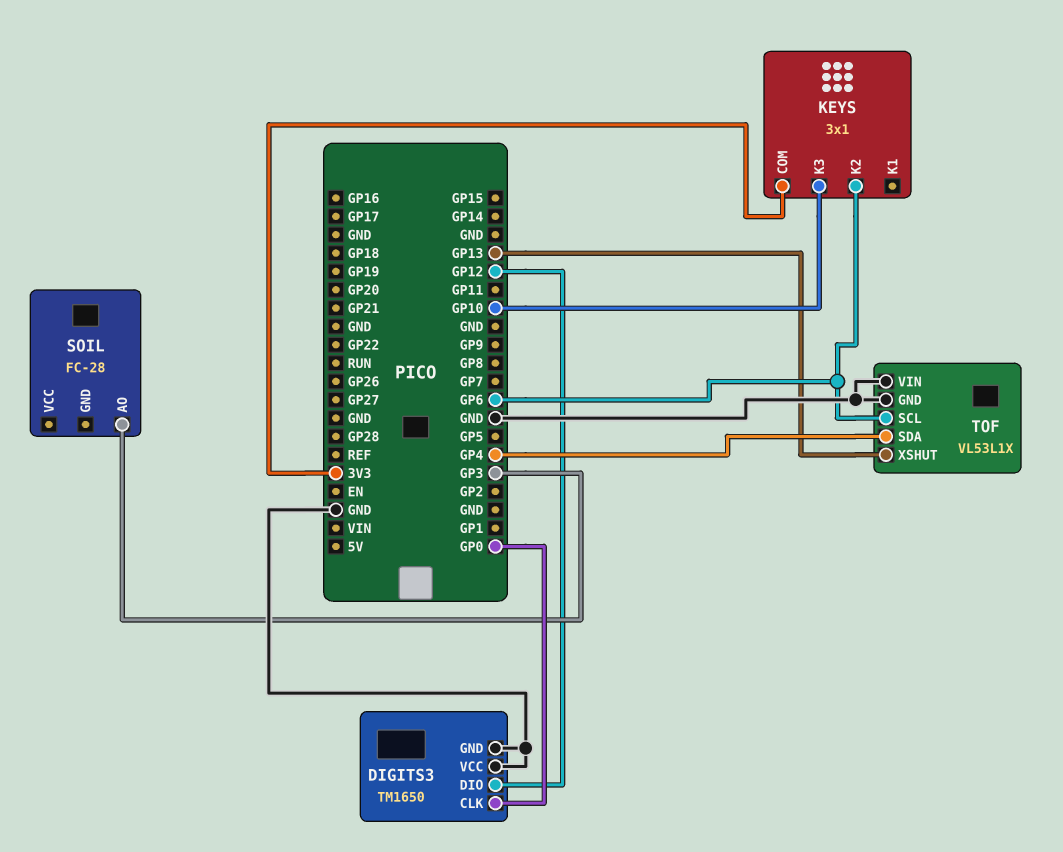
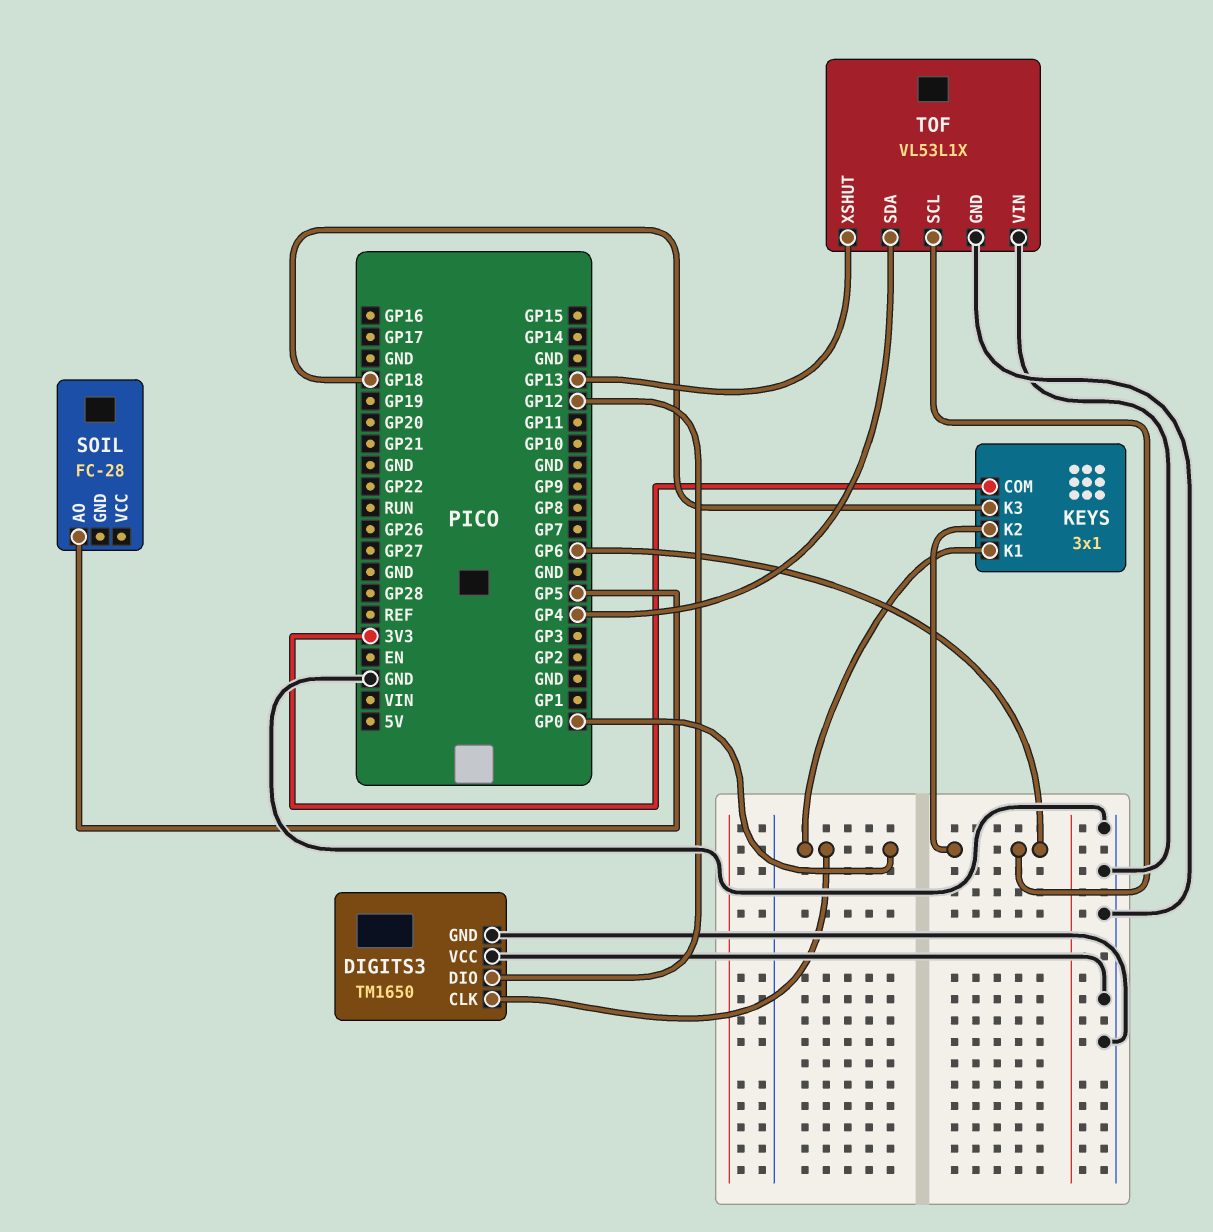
KEYS pin K1: none -> GP0
KEYS pin K3: GP10 -> GP18
SOIL pin AO: GP3 -> GP5

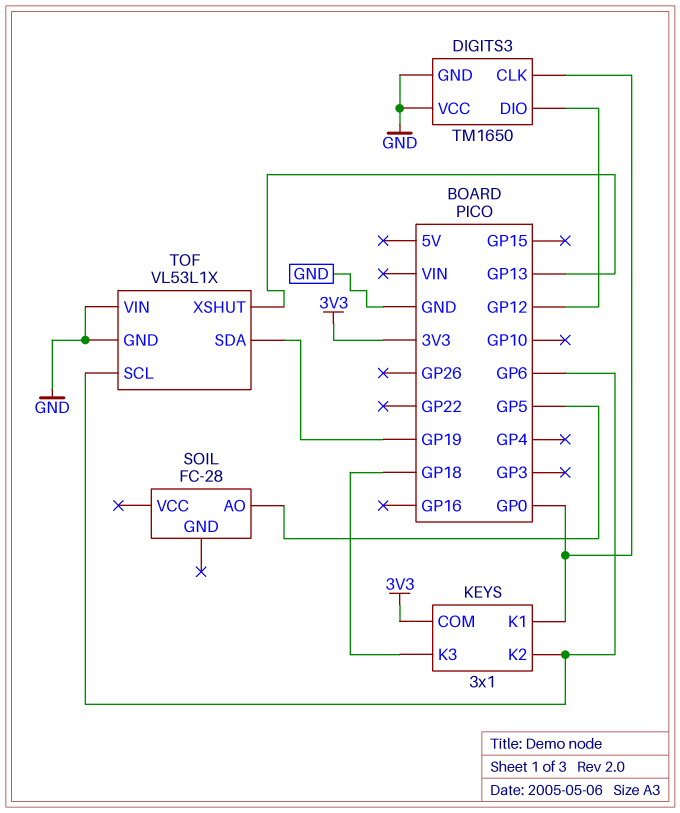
TOF pin SDA: GP4 -> GP19

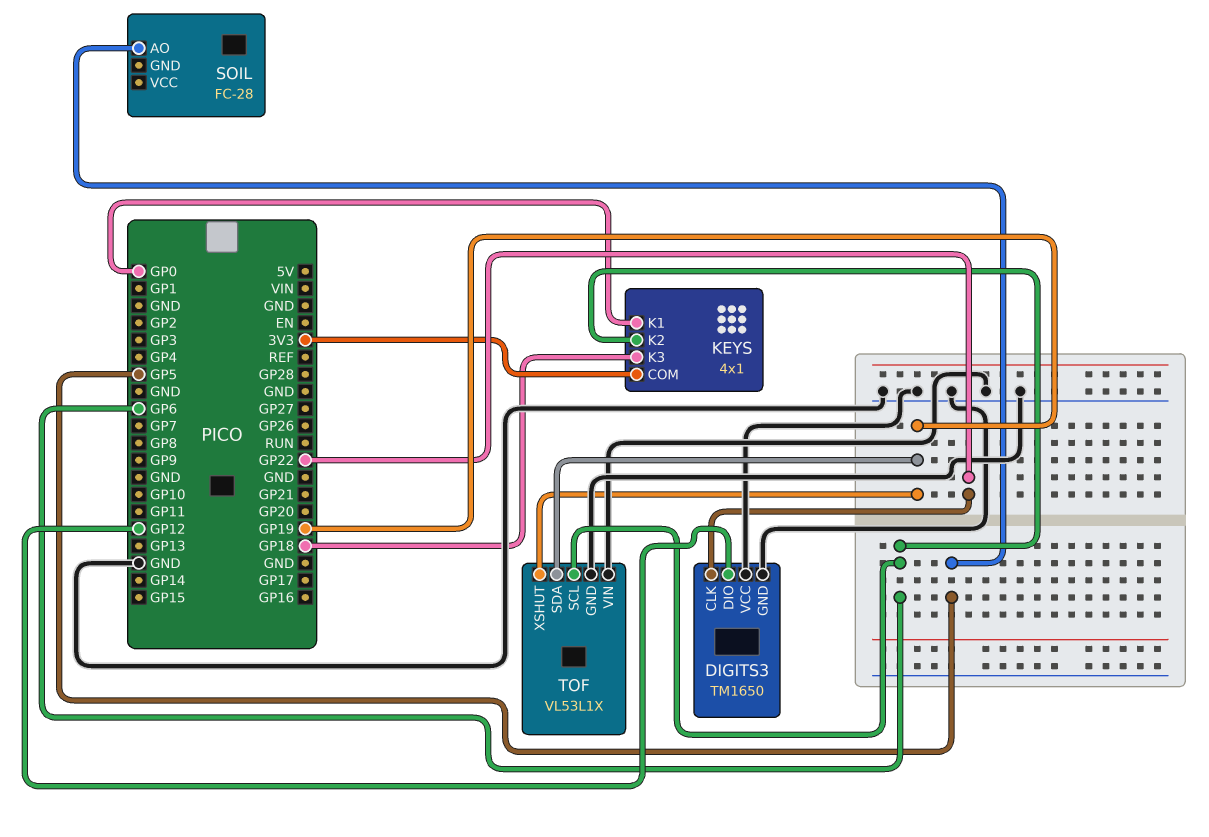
DIGITS3 pin CLK: GP0 -> GP22
KEYS: 3x1 -> 4x1
TOF pin XSHUT: GP13 -> GP19

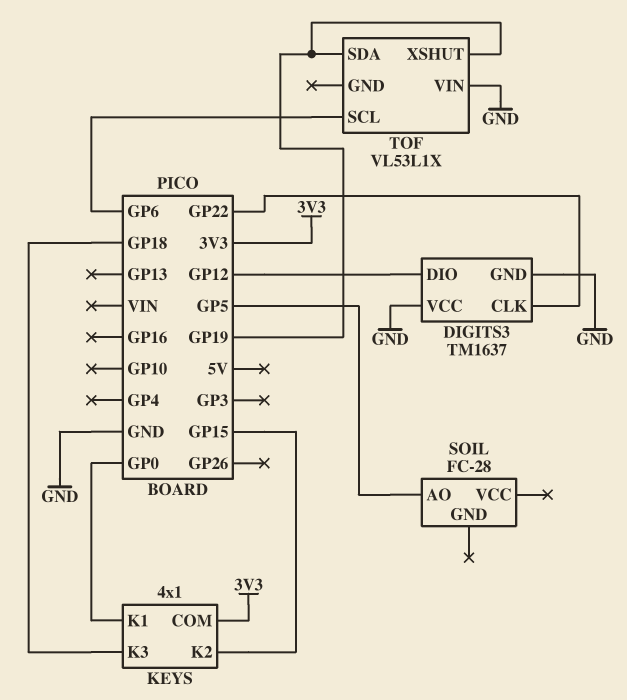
DIGITS3: TM1650 -> TM1637
KEYS pin K2: GP6 -> GP15
TOF pin GND: GND -> none

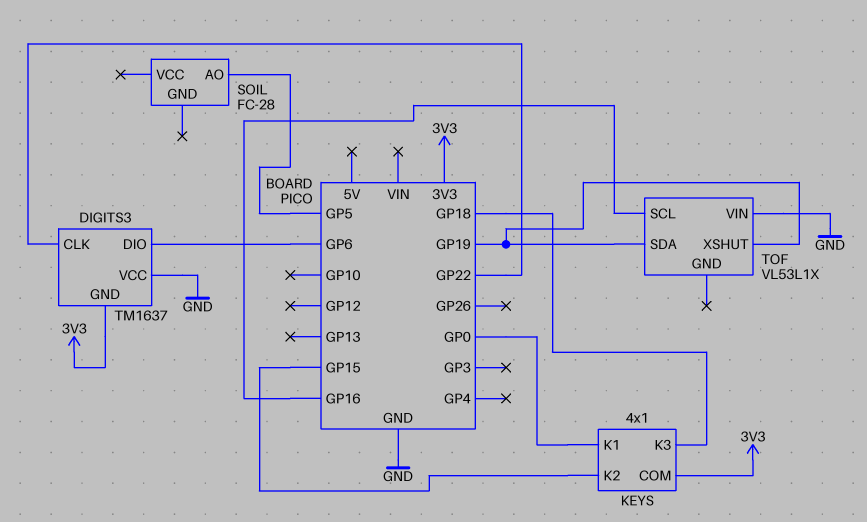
DIGITS3 pin DIO: GP12 -> GP6
DIGITS3 pin GND: GND -> 3V3
TOF pin SCL: GP6 -> GP16

